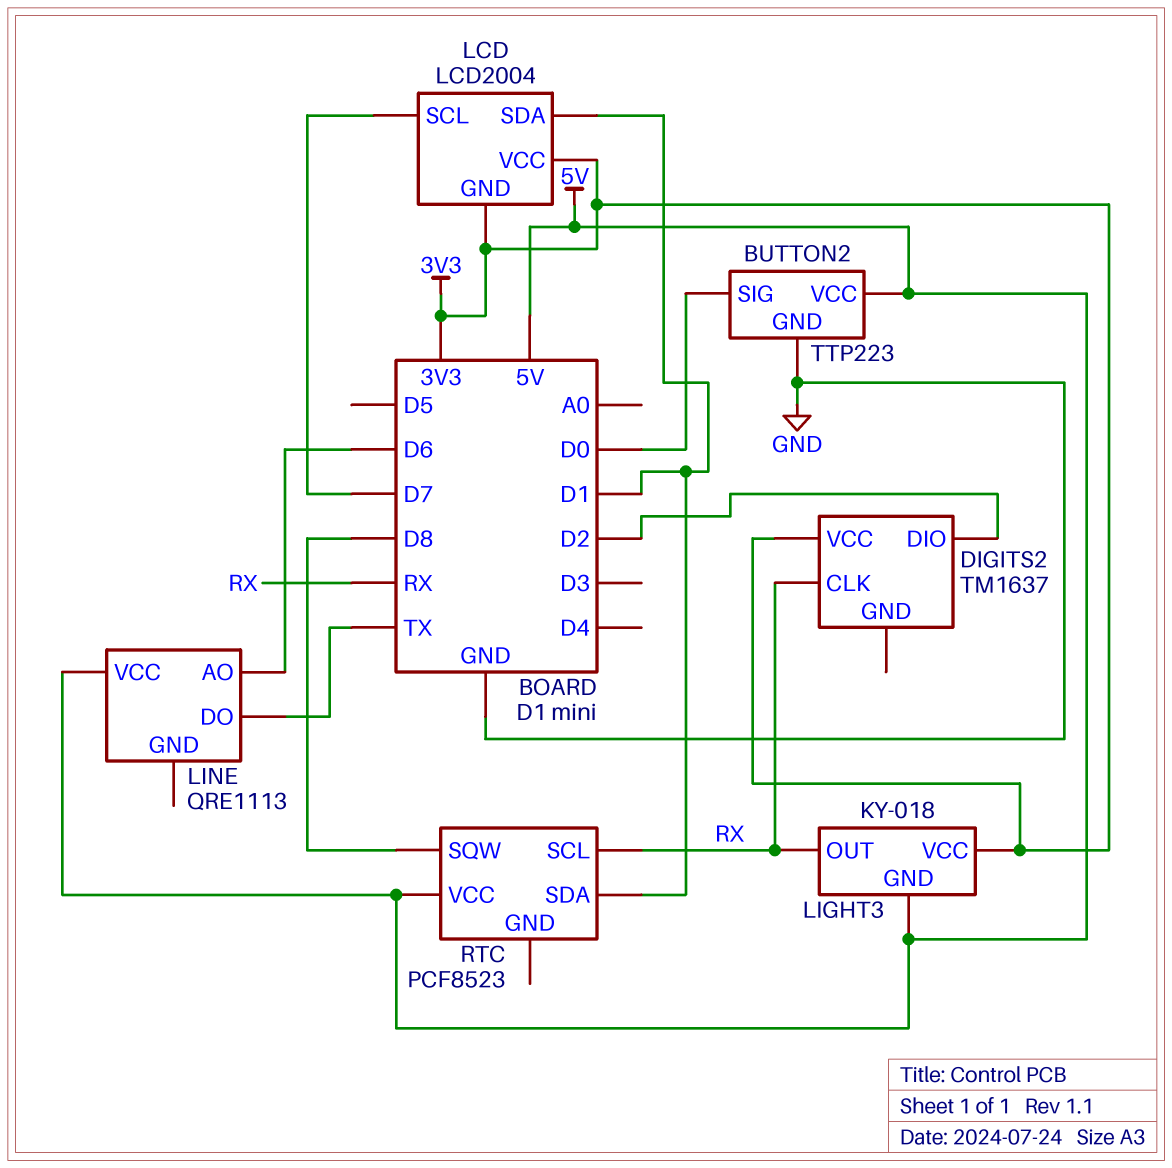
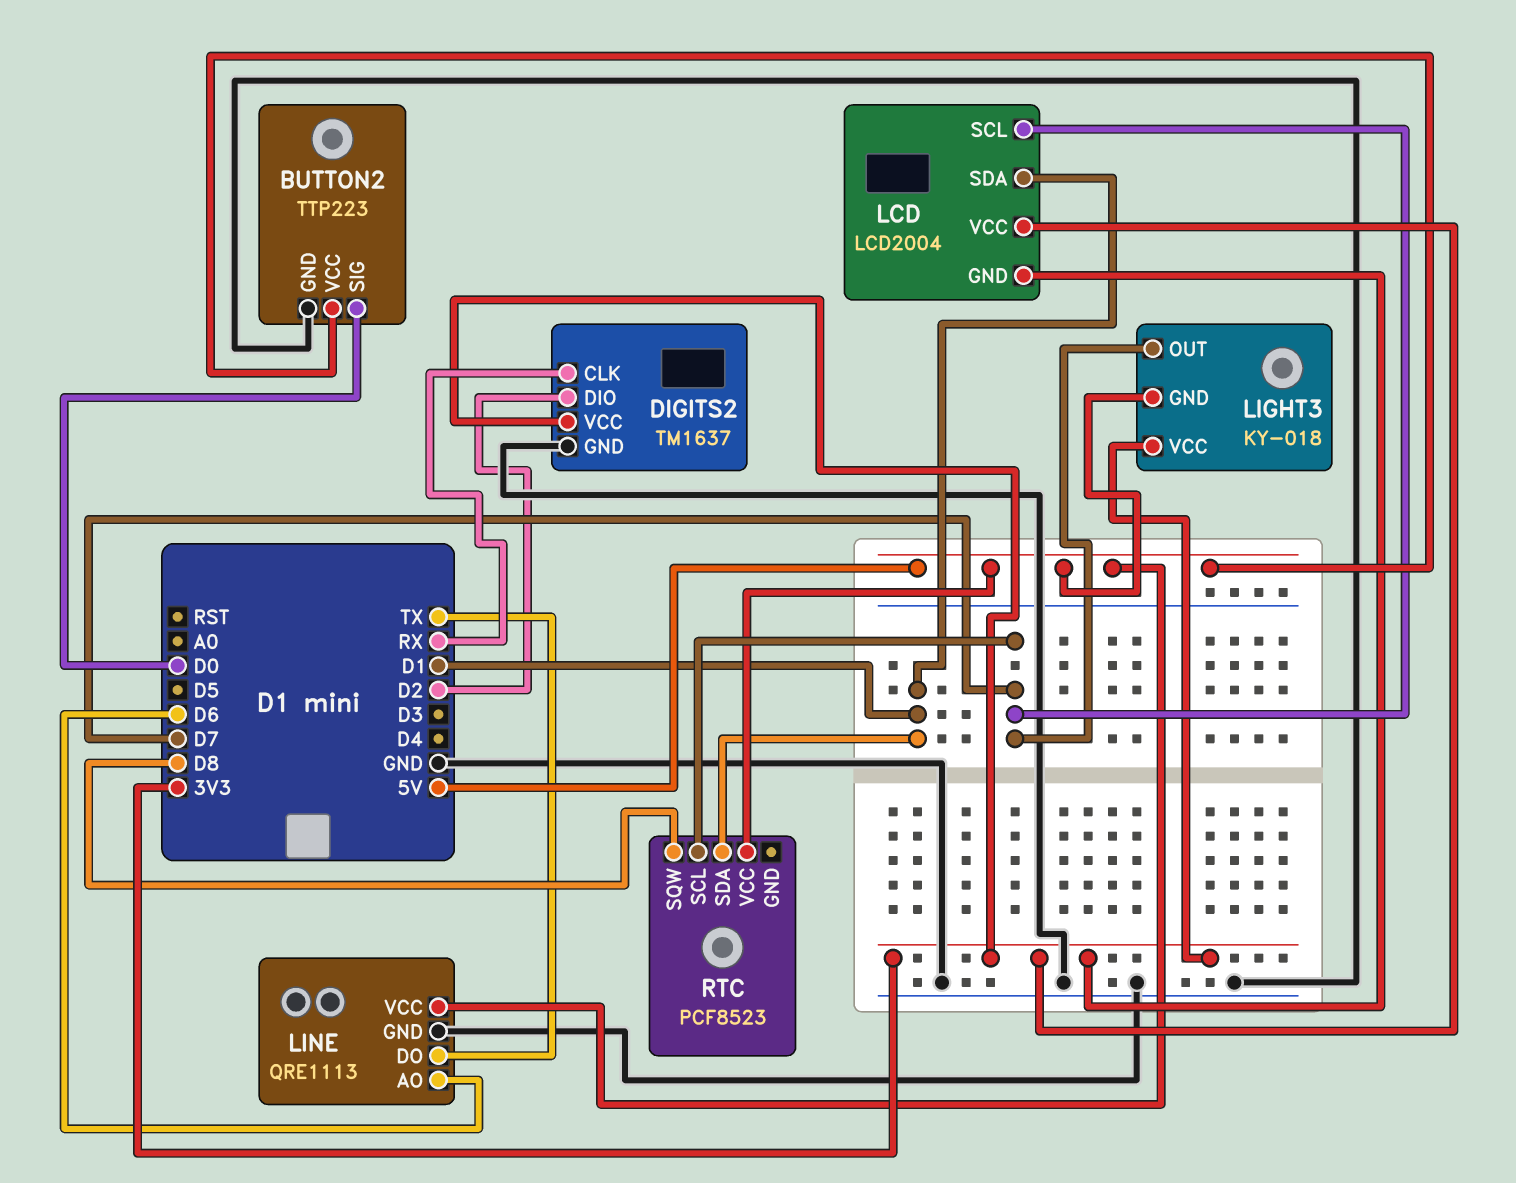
DIGITS2 pin GND: none -> GND
LIGHT3 pin OUT: RX -> D7
LINE pin GND: none -> GND
RTC pin SCL: RX -> D7

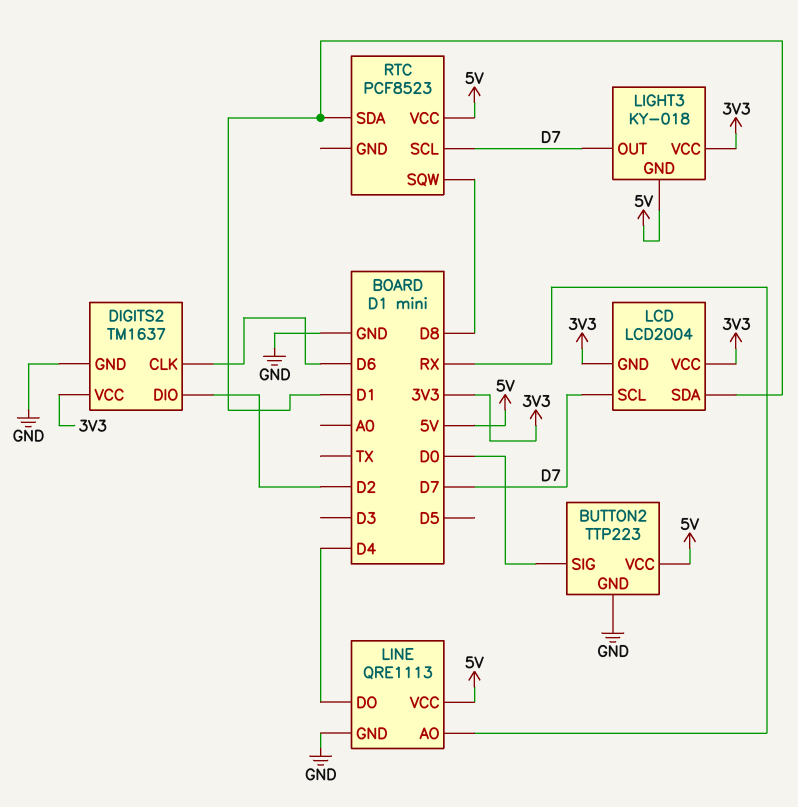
DIGITS2 pin CLK: RX -> D6
LINE pin AO: D6 -> RX
LINE pin DO: TX -> D4

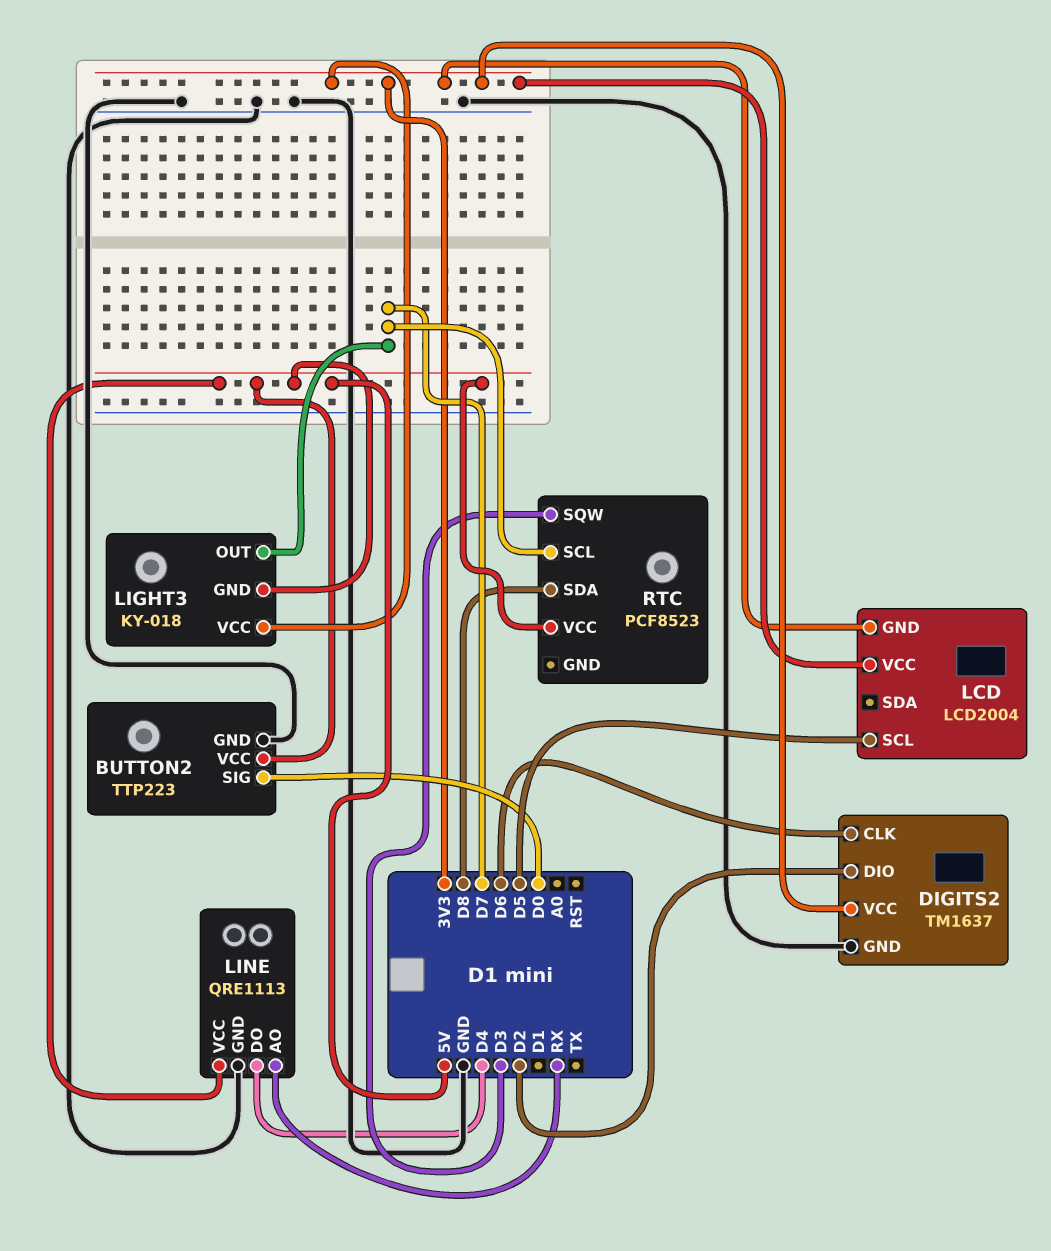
LCD pin SCL: D7 -> D5
LCD pin SDA: D1 -> none
RTC pin SDA: D1 -> D8
RTC pin SQW: D8 -> D3

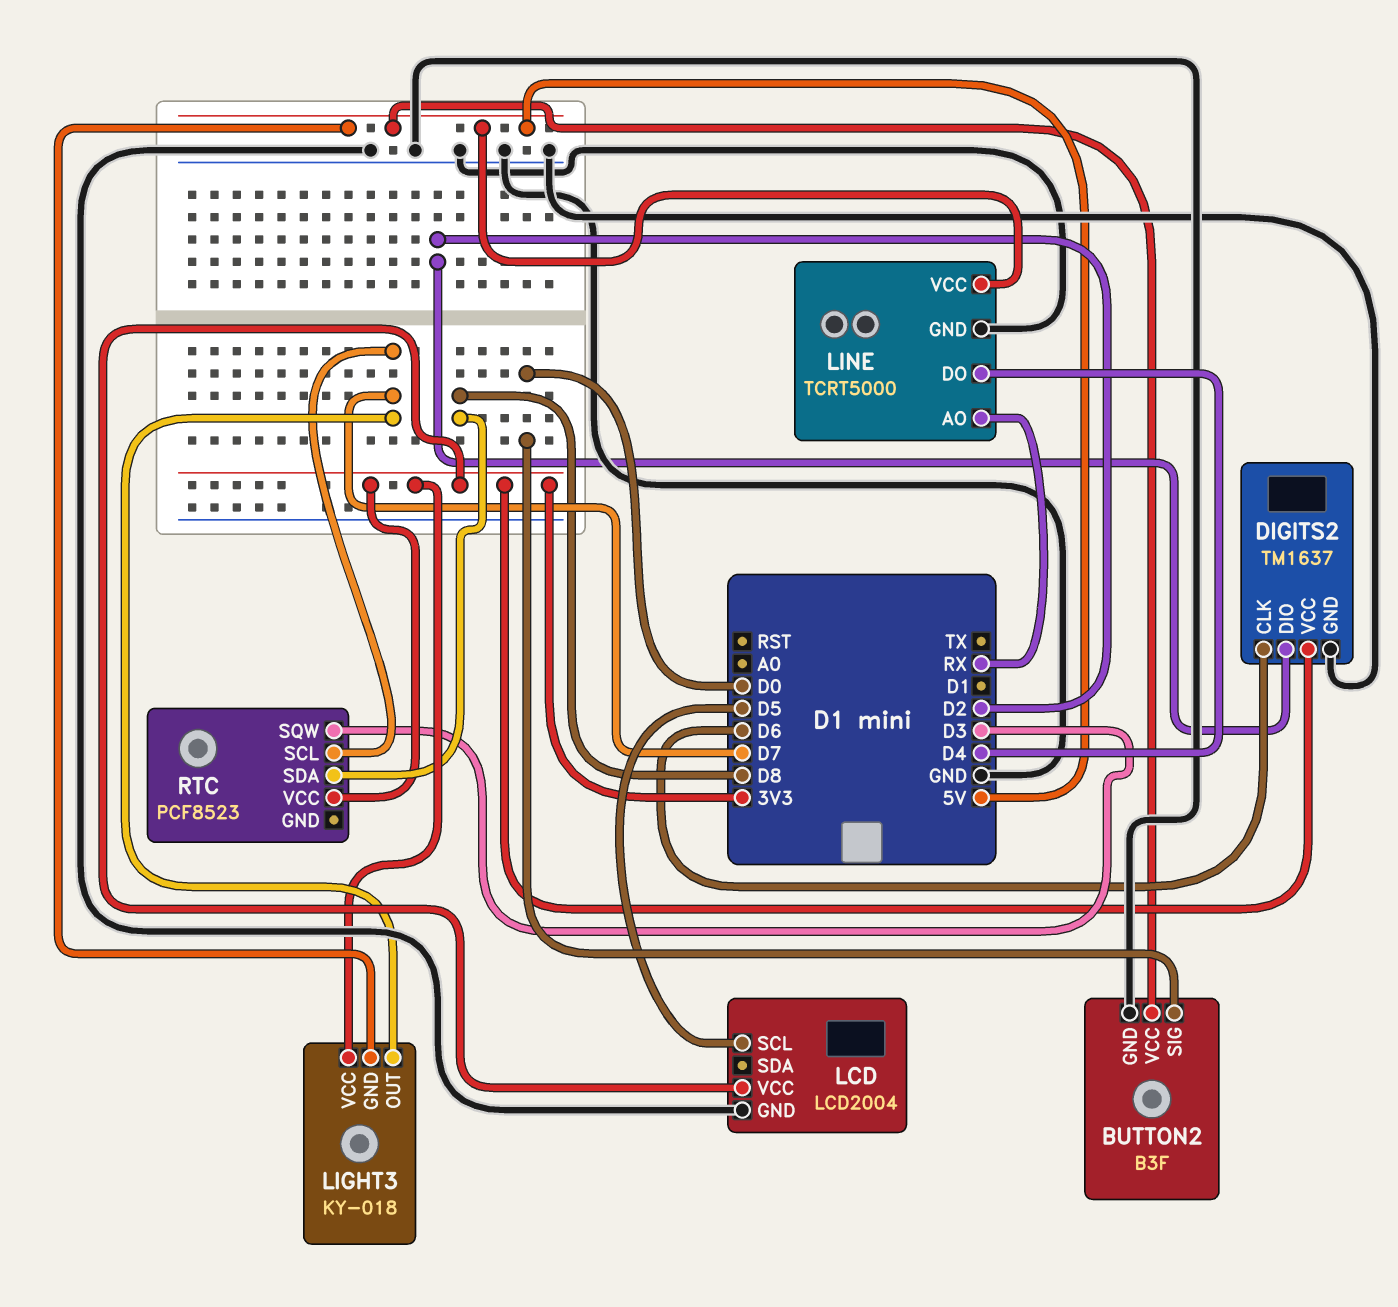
BUTTON2: TTP223 -> B3F
LCD pin GND: 3V3 -> GND
LINE: QRE1113 -> TCRT5000
RTC pin VCC: 5V -> 3V3

